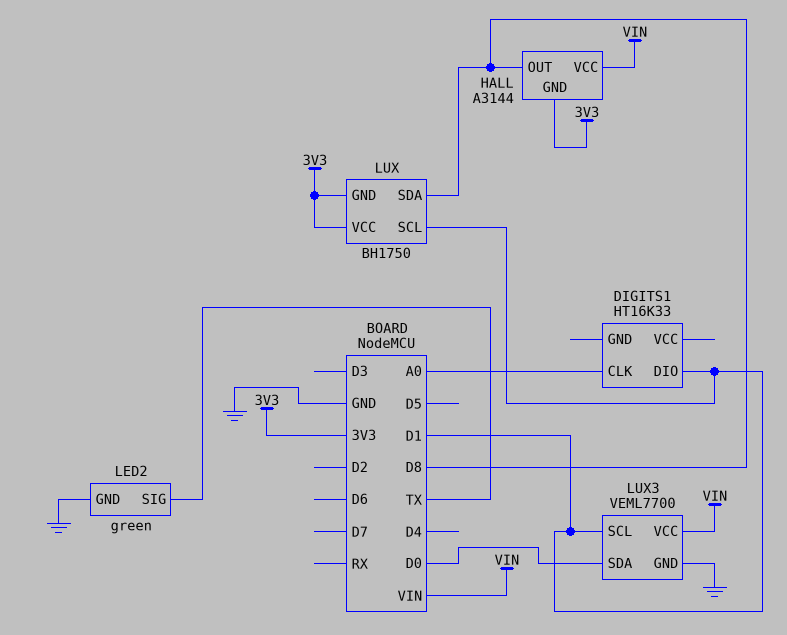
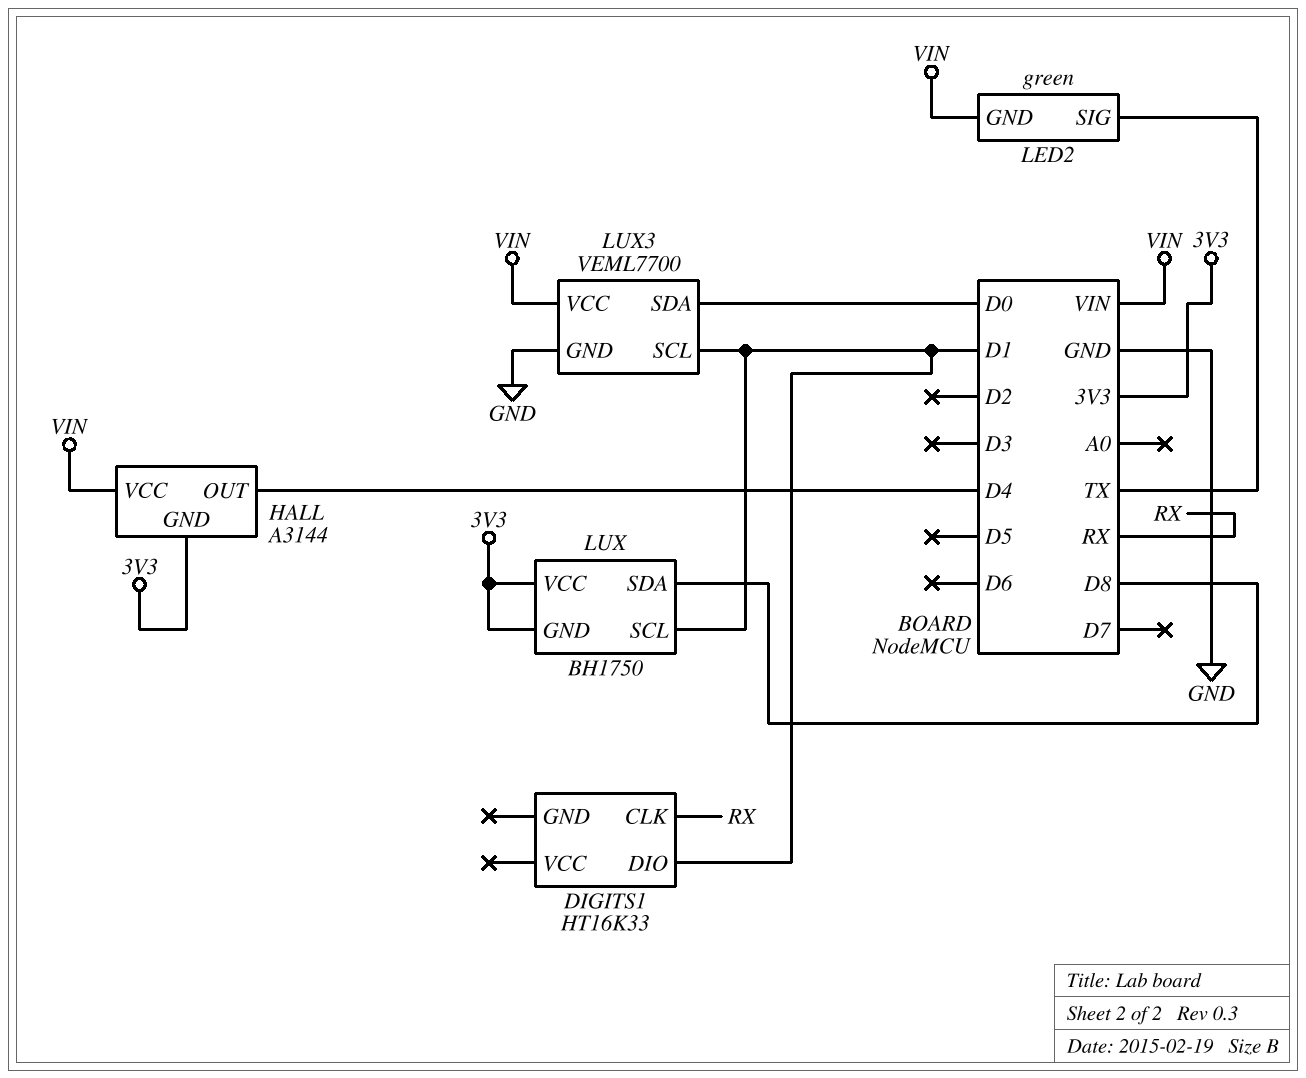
DIGITS1 pin CLK: A0 -> RX
HALL pin OUT: D8 -> D4
LED2 pin GND: GND -> VIN

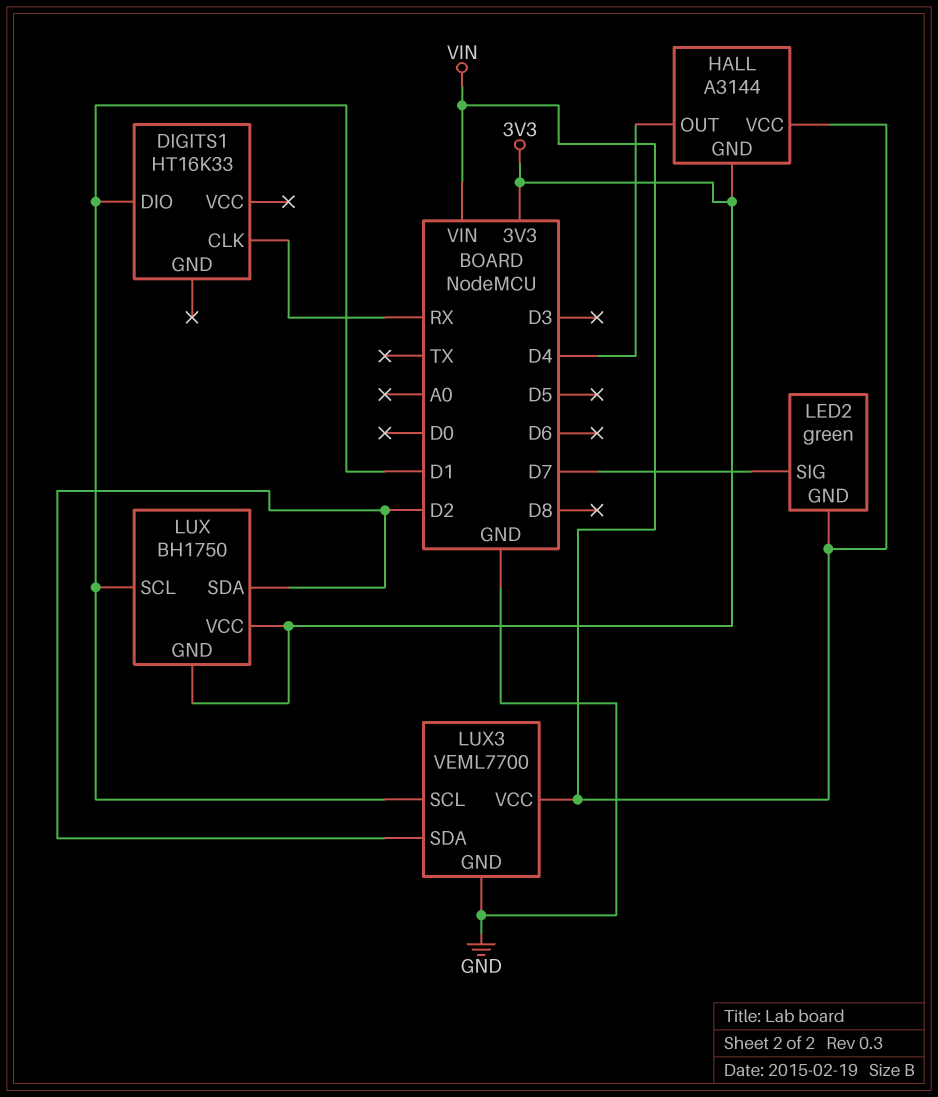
LED2 pin SIG: TX -> D7
LUX pin SDA: D8 -> D2
LUX3 pin SDA: D0 -> D2

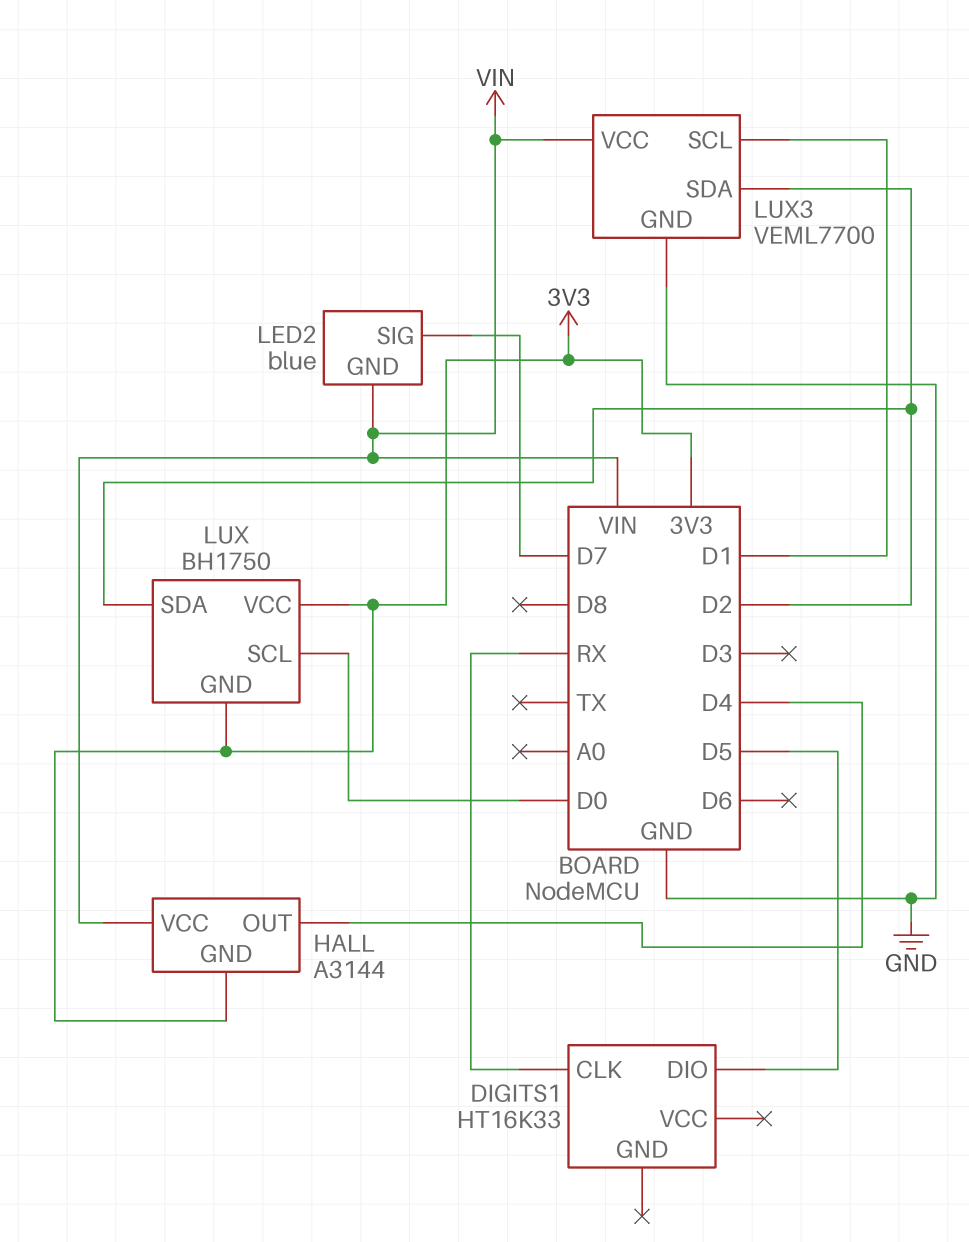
DIGITS1 pin DIO: D1 -> D5
LED2: green -> blue
LUX pin SCL: D1 -> D0

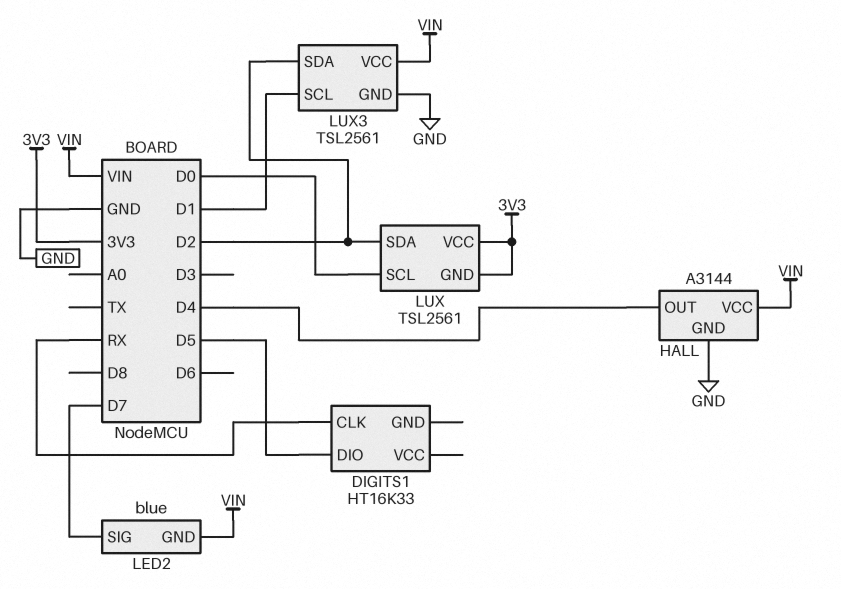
HALL pin GND: 3V3 -> GND
LUX: BH1750 -> TSL2561
LUX3: VEML7700 -> TSL2561

